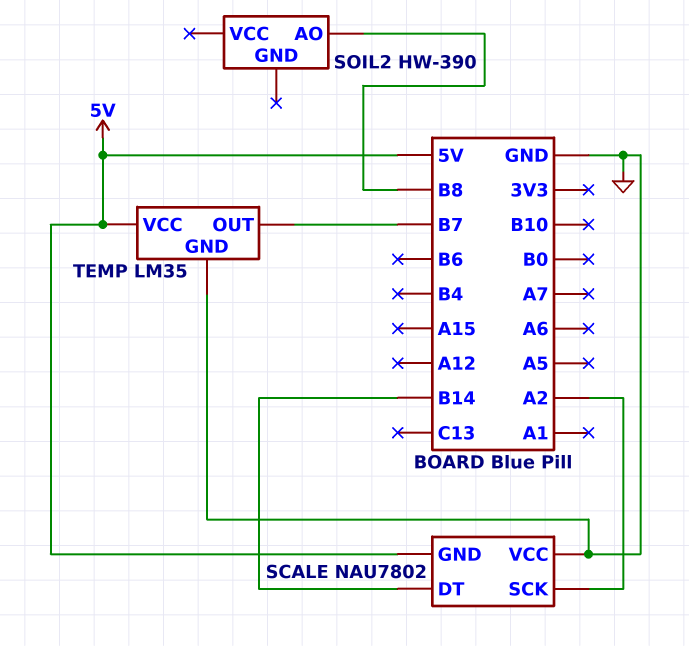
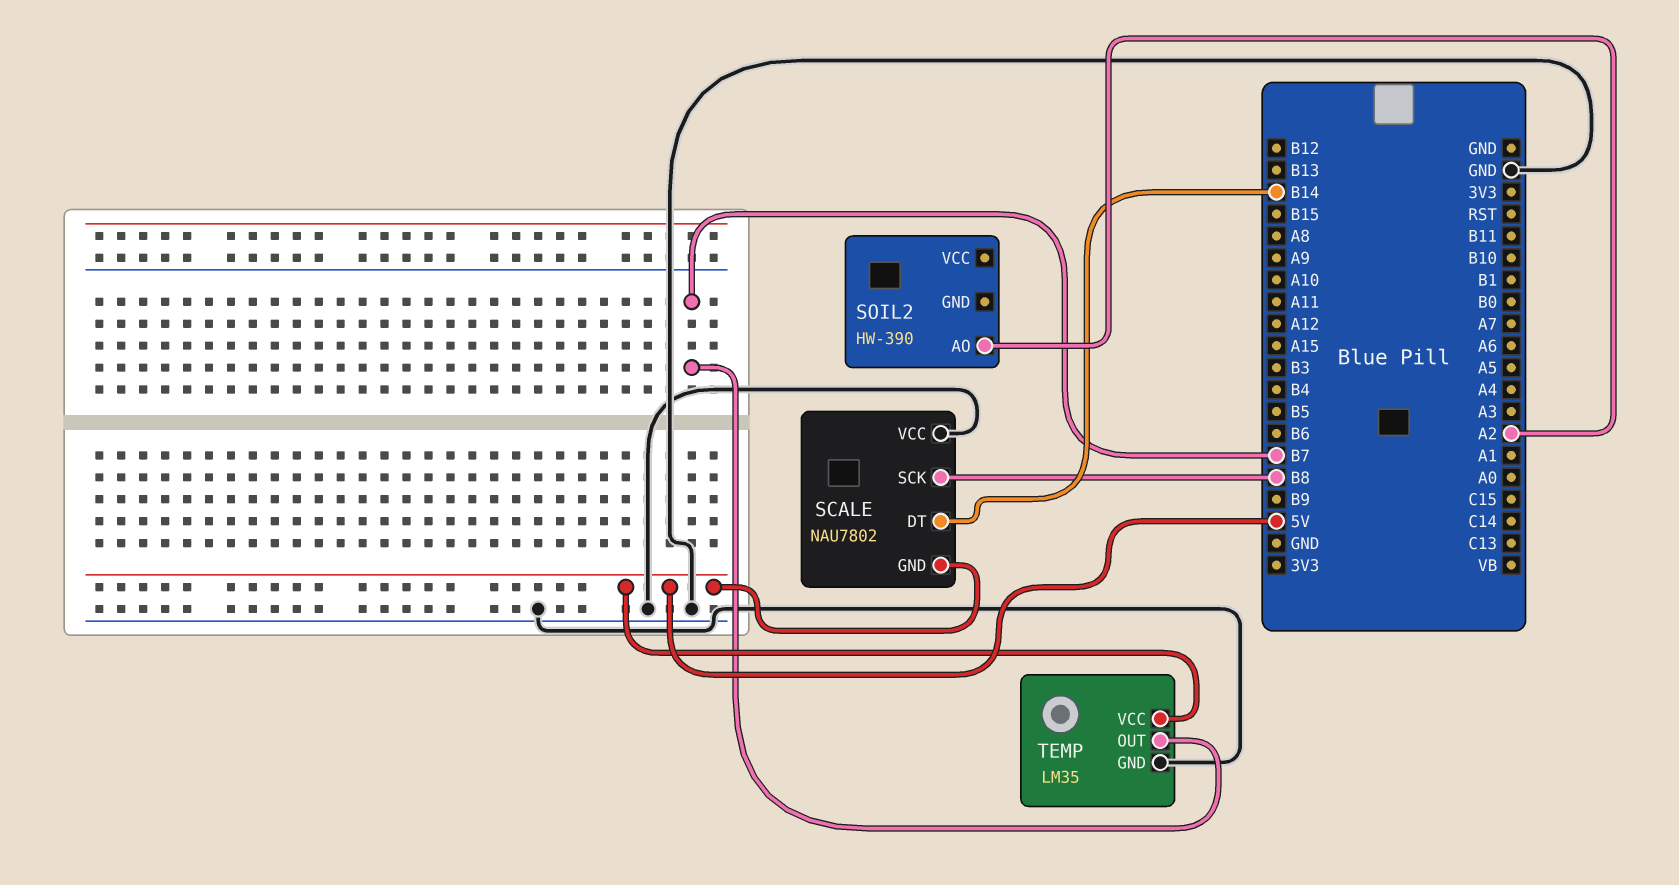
SCALE pin SCK: A2 -> B8
SOIL2 pin AO: B8 -> A2

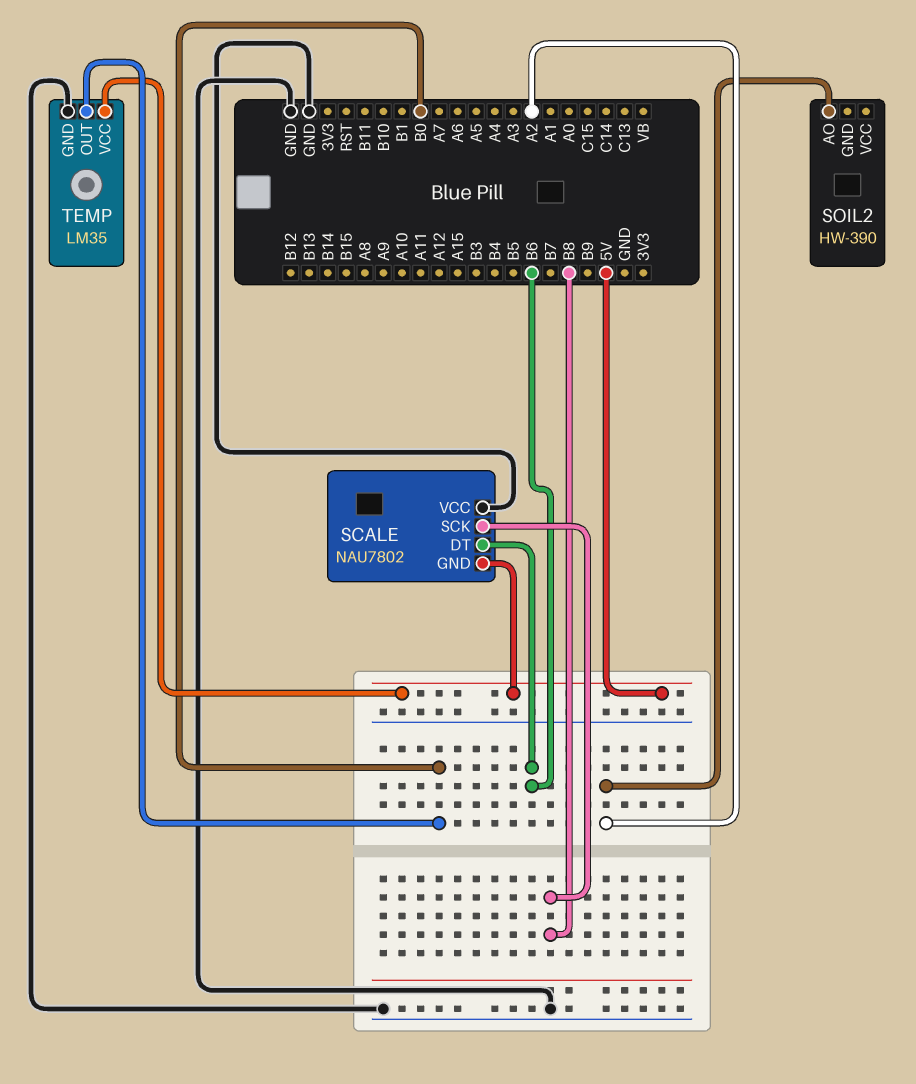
SCALE pin DT: B14 -> B6
TEMP pin OUT: B7 -> B0

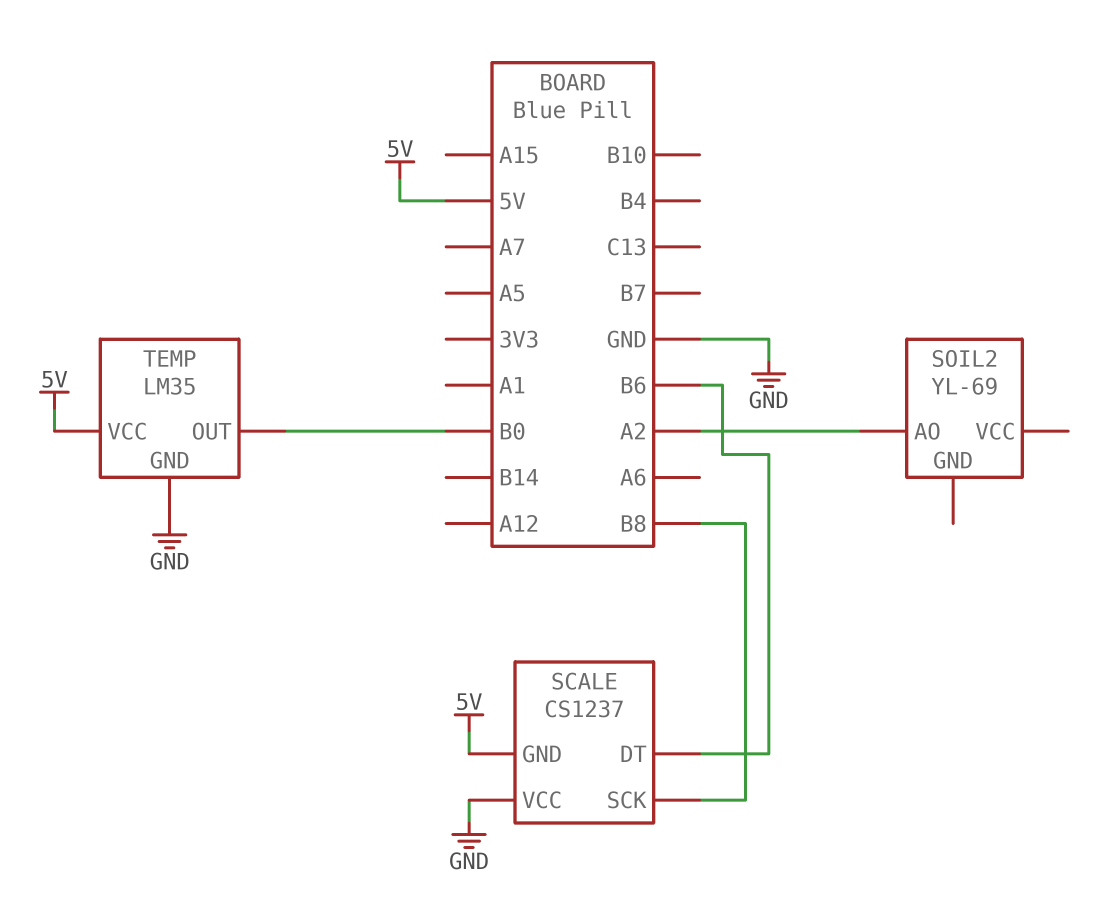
SCALE: NAU7802 -> CS1237
SOIL2: HW-390 -> YL-69

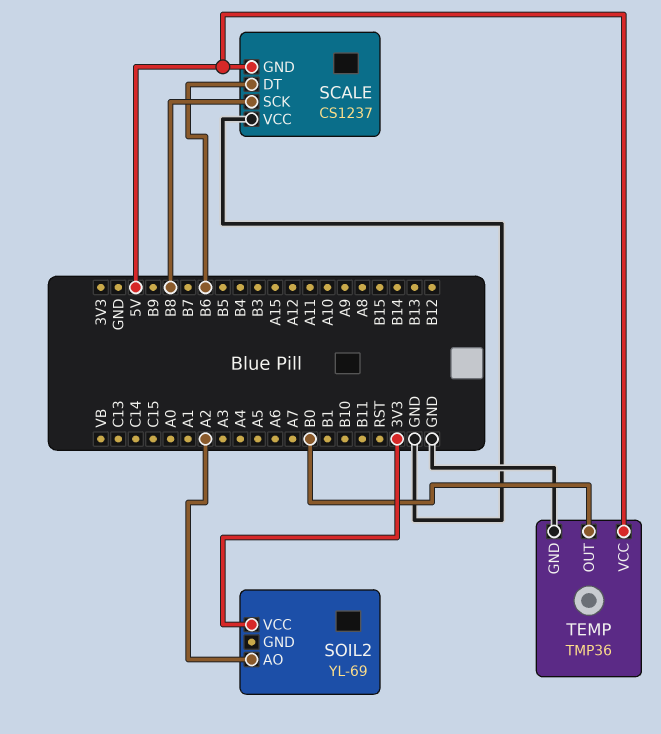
SOIL2 pin VCC: none -> 3V3
TEMP: LM35 -> TMP36

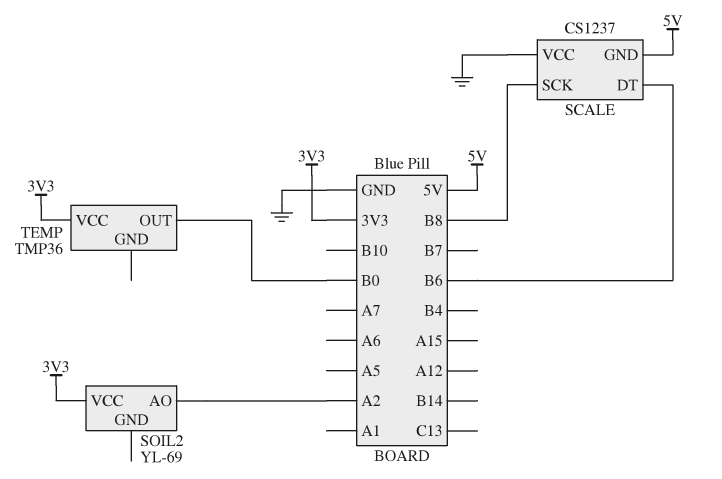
TEMP pin GND: GND -> none
TEMP pin VCC: 5V -> 3V3

